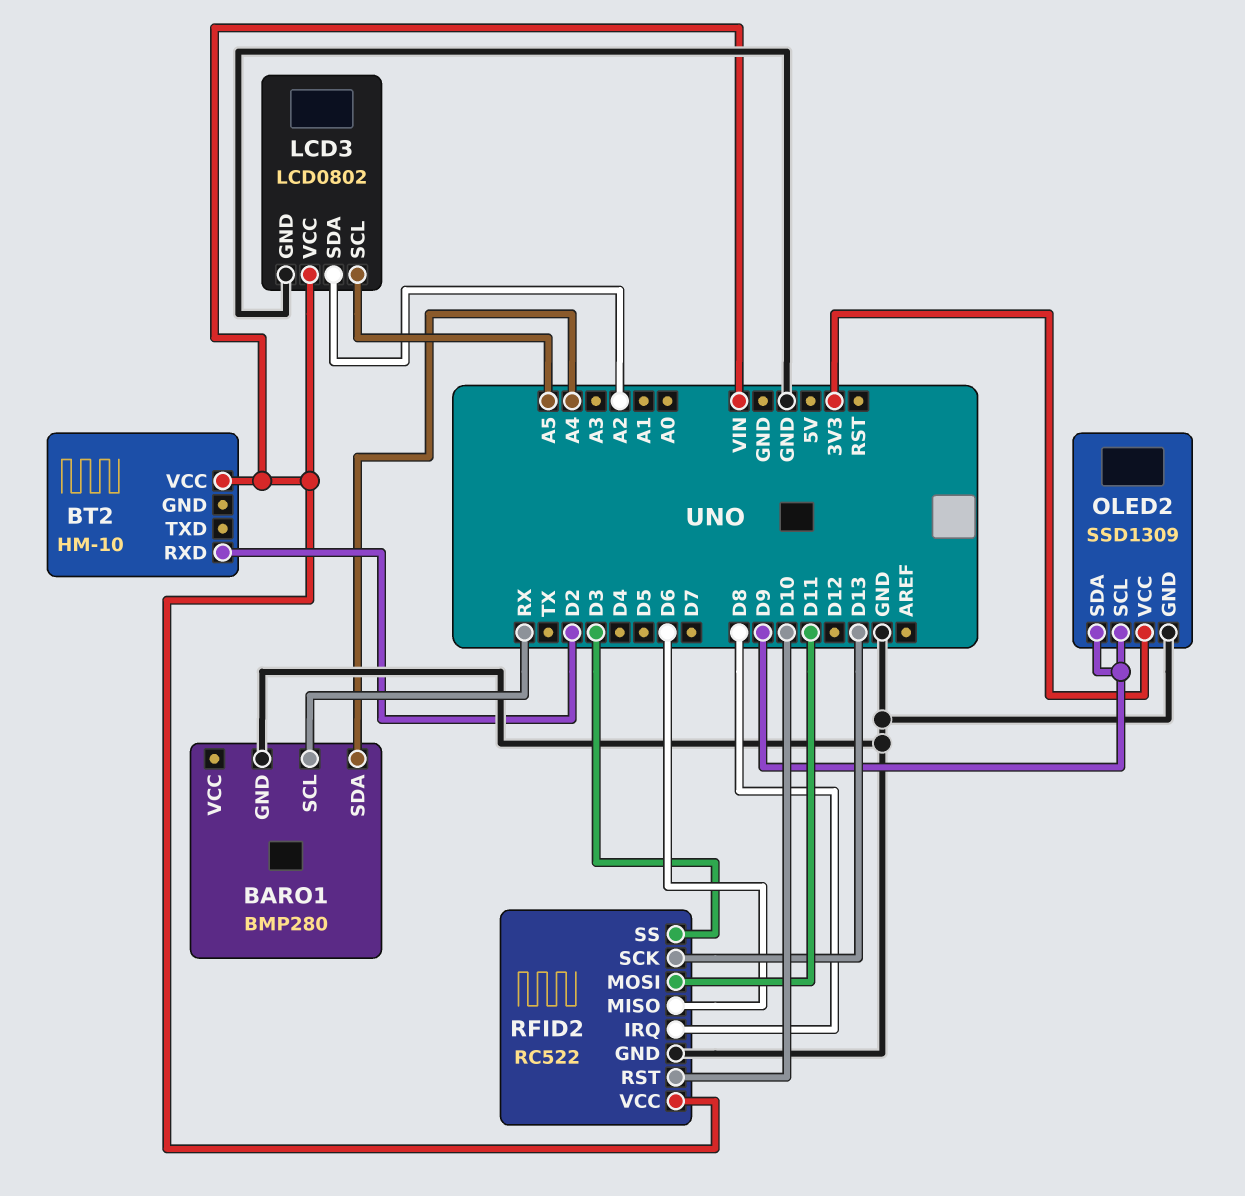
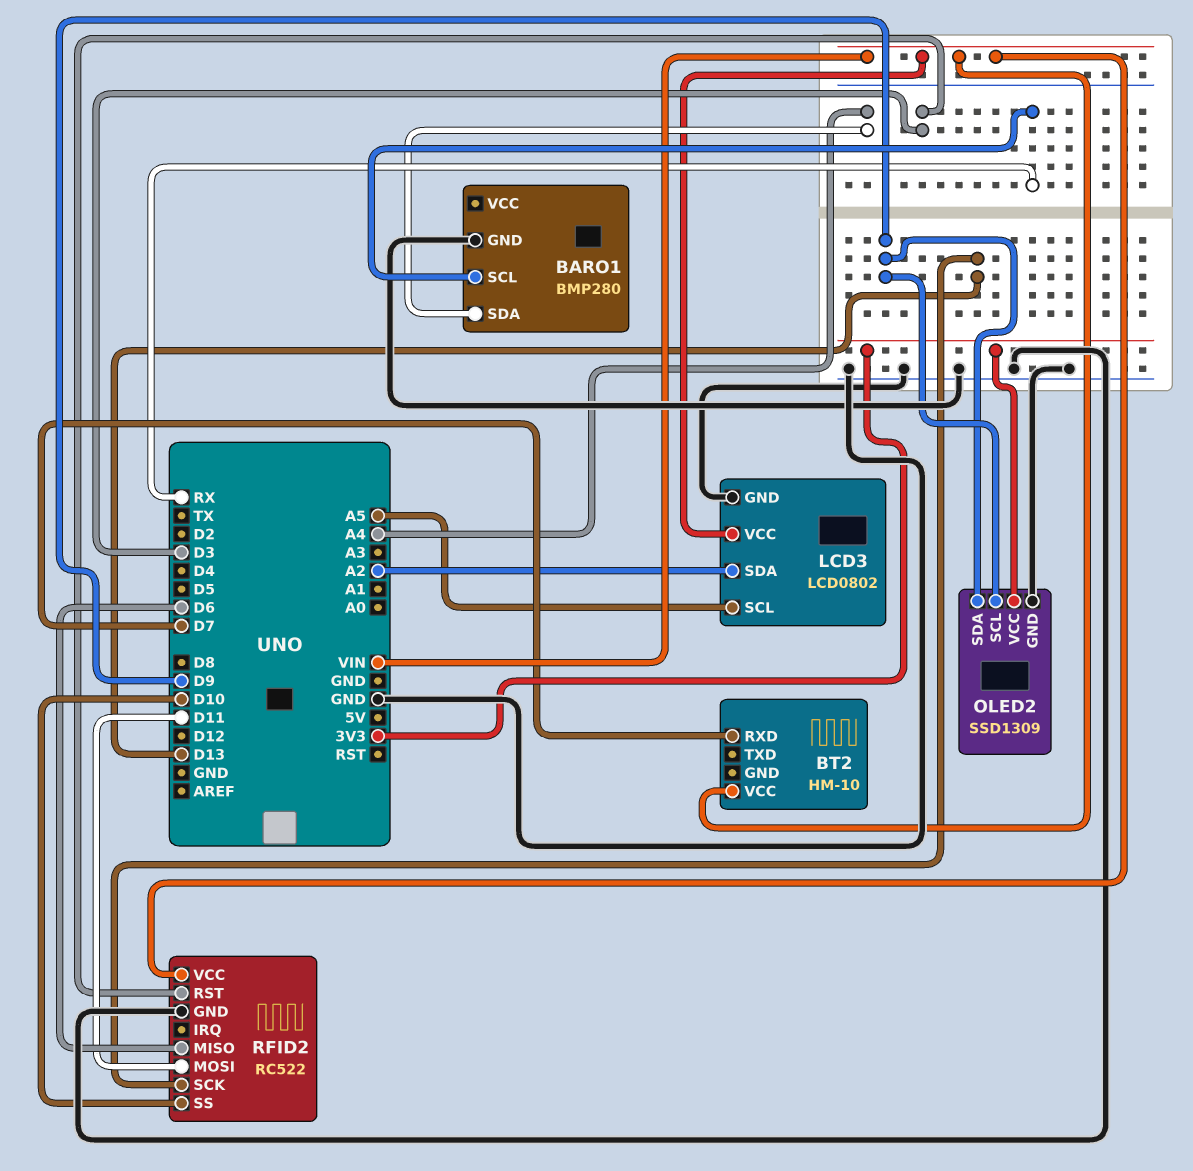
BT2 pin RXD: D2 -> D7
RFID2 pin IRQ: D8 -> none
RFID2 pin RST: D10 -> D3
RFID2 pin SS: D3 -> D10

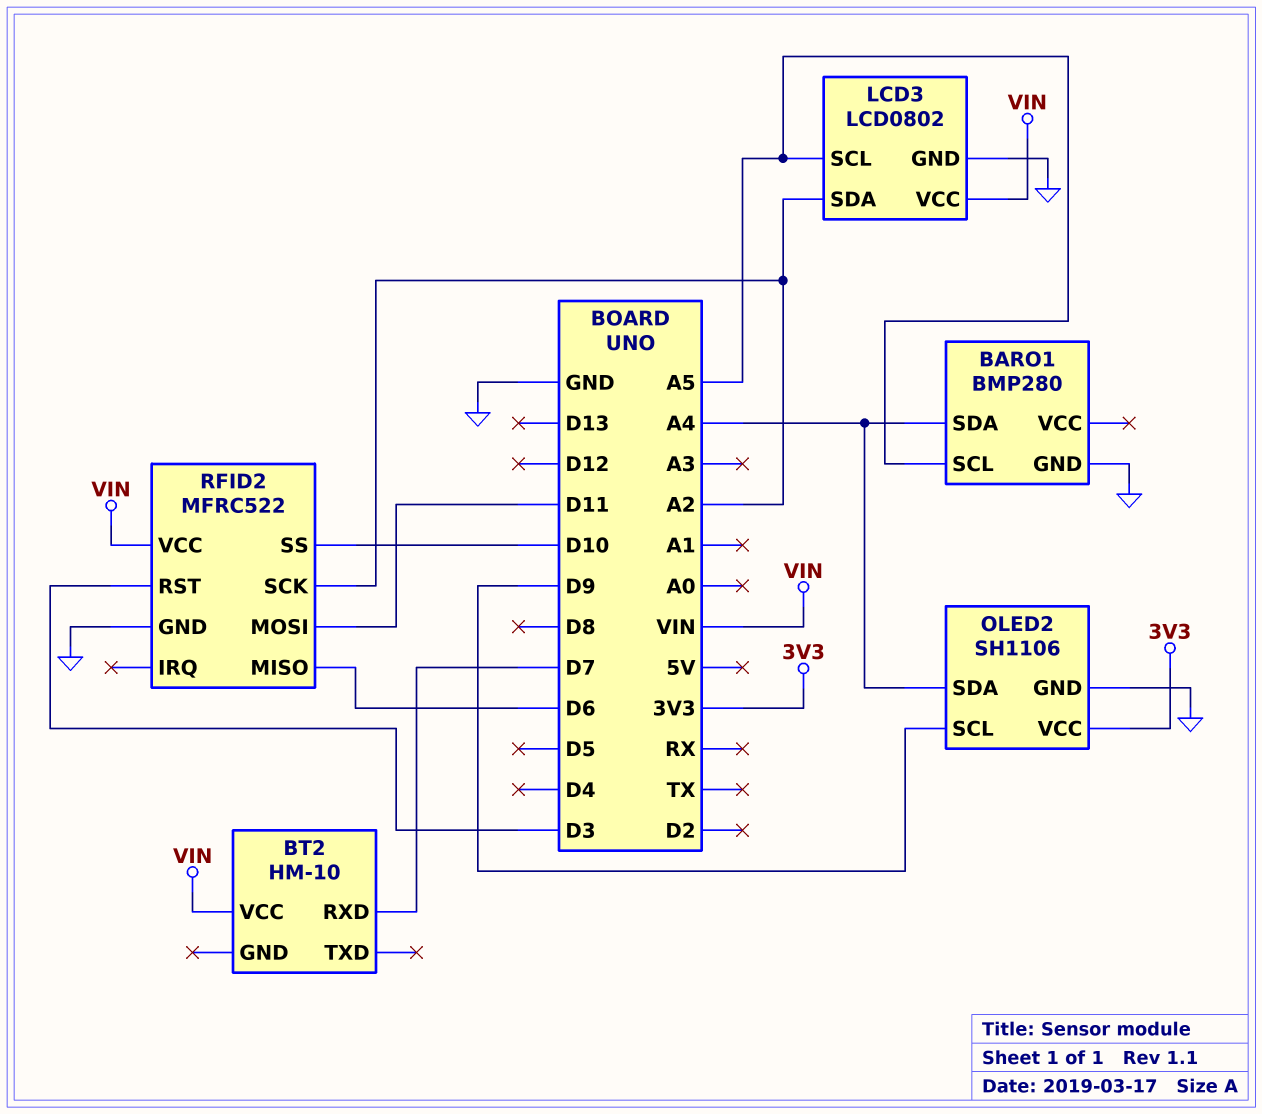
BARO1 pin SCL: RX -> A5
OLED2: SSD1309 -> SH1106
OLED2 pin SDA: D9 -> A4
RFID2: RC522 -> MFRC522
RFID2 pin SCK: D13 -> A2

